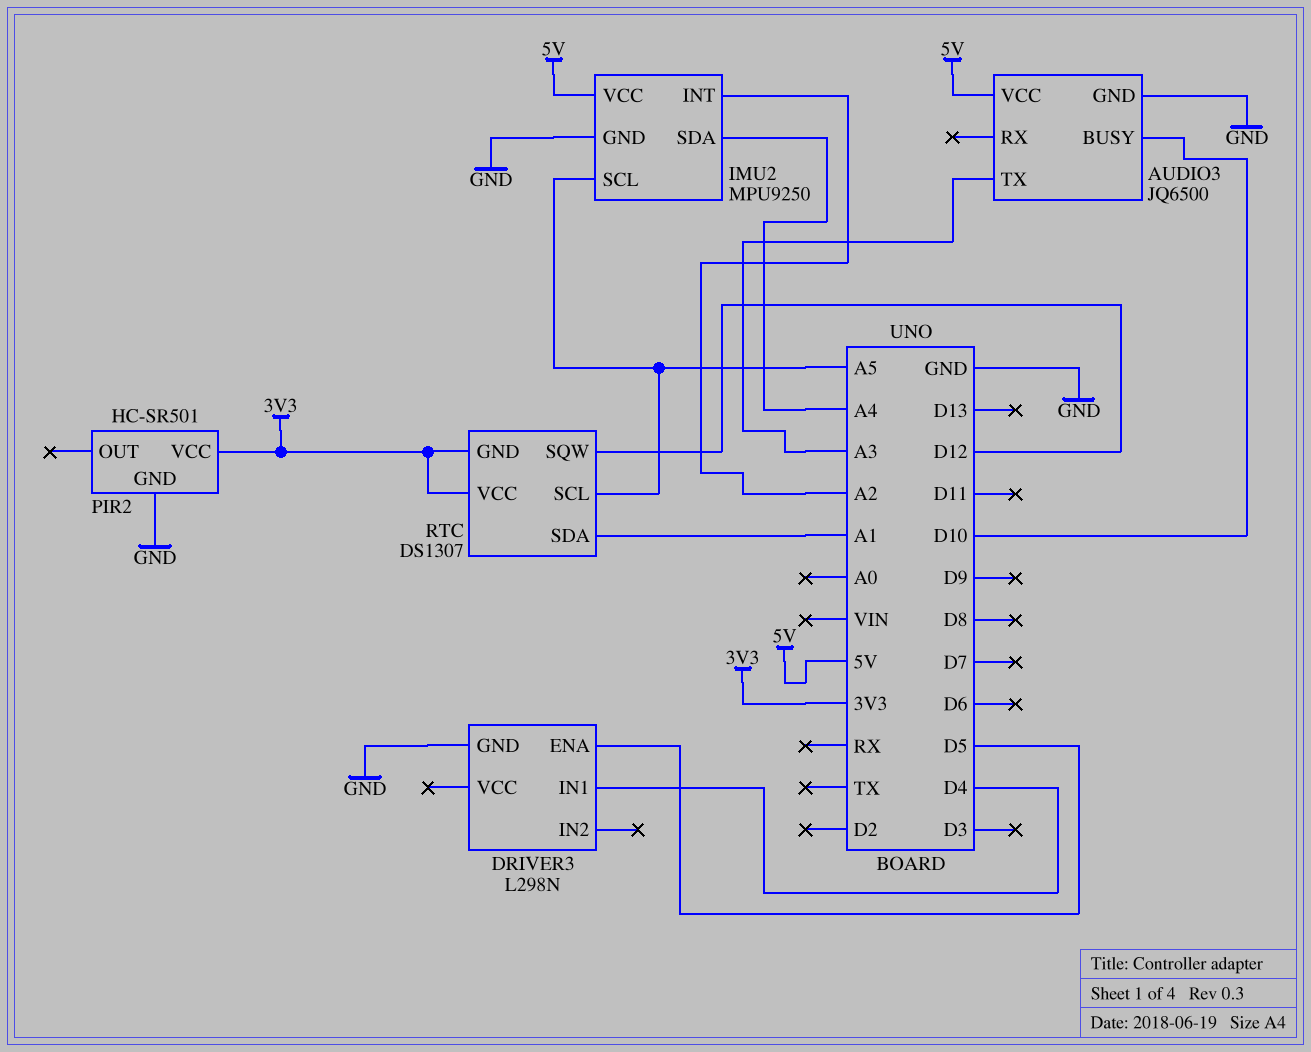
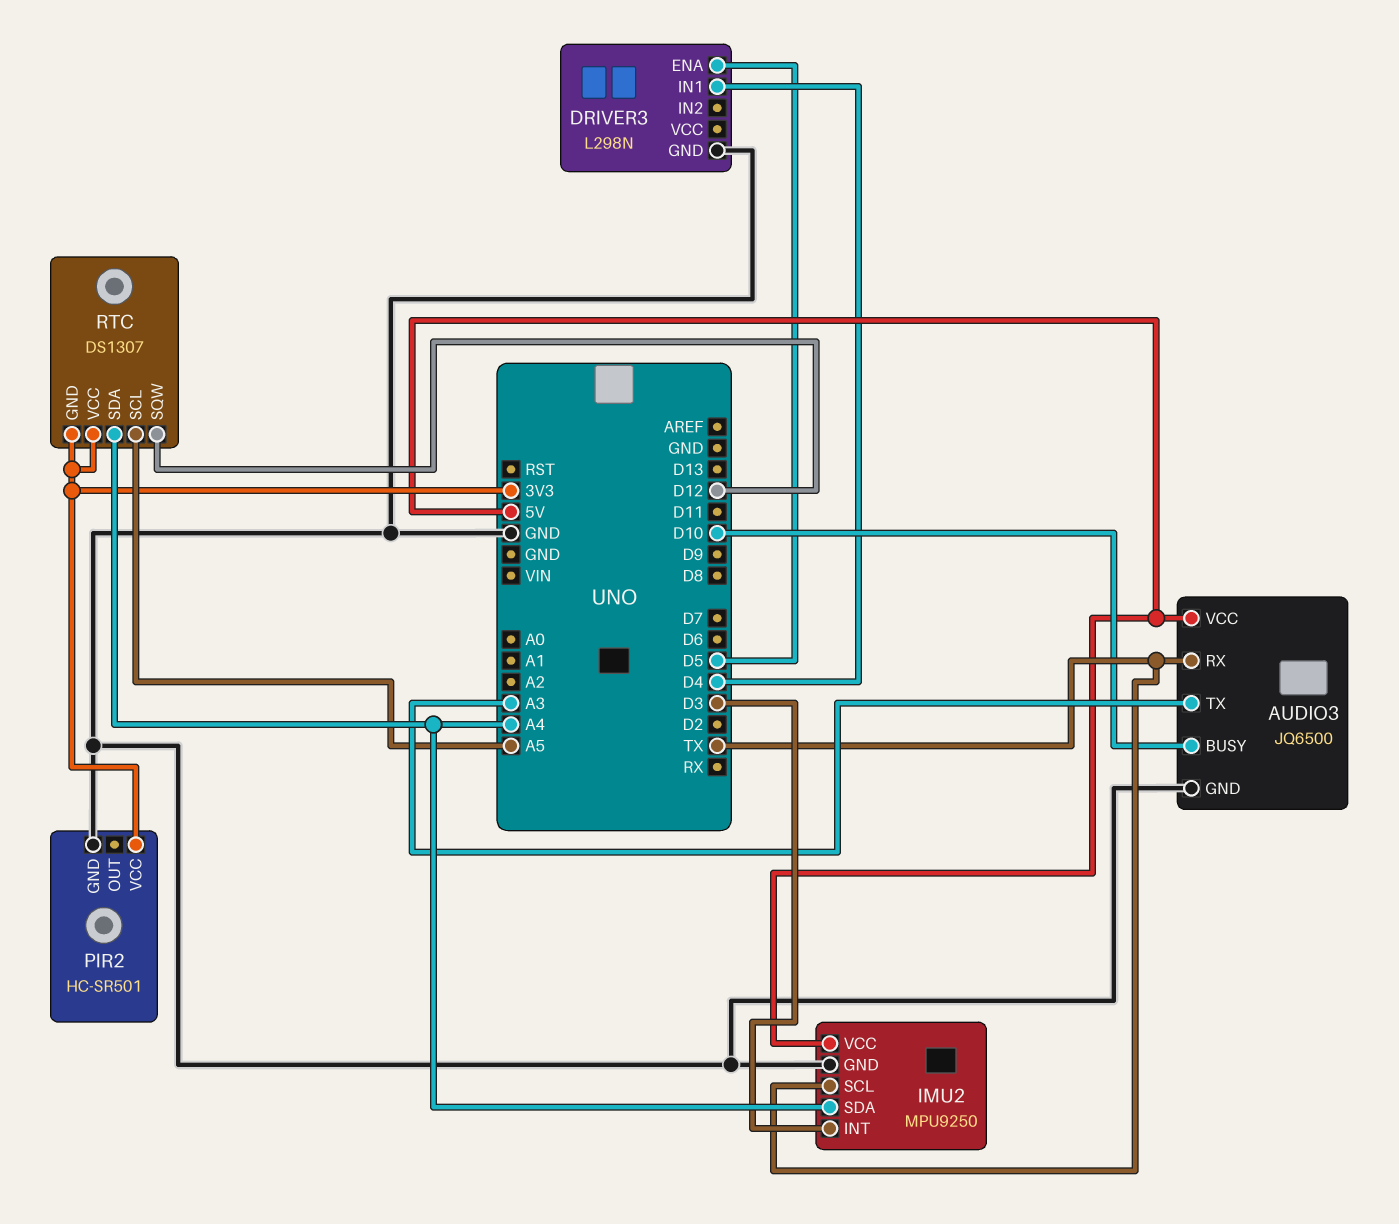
AUDIO3 pin RX: none -> TX
IMU2 pin INT: A2 -> D3
IMU2 pin SCL: A5 -> TX
RTC pin SDA: A1 -> A4

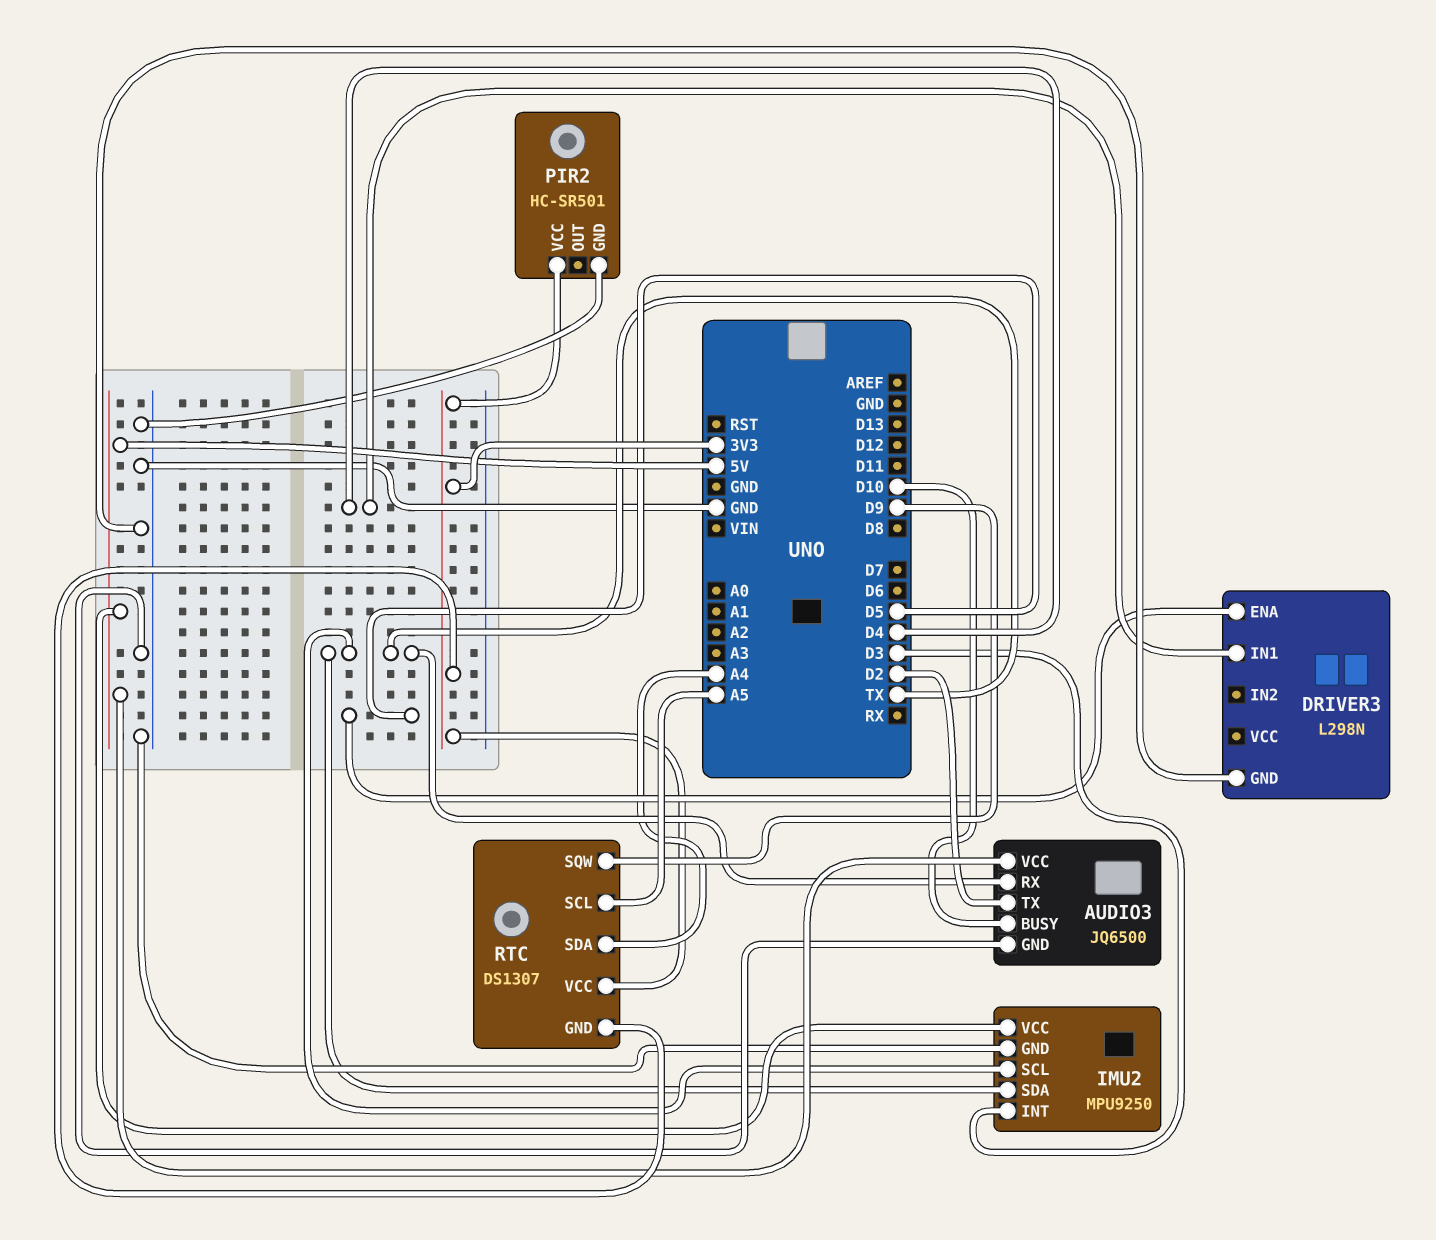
AUDIO3 pin TX: A3 -> D2
IMU2 pin SDA: A4 -> TX
RTC pin SQW: D12 -> D9

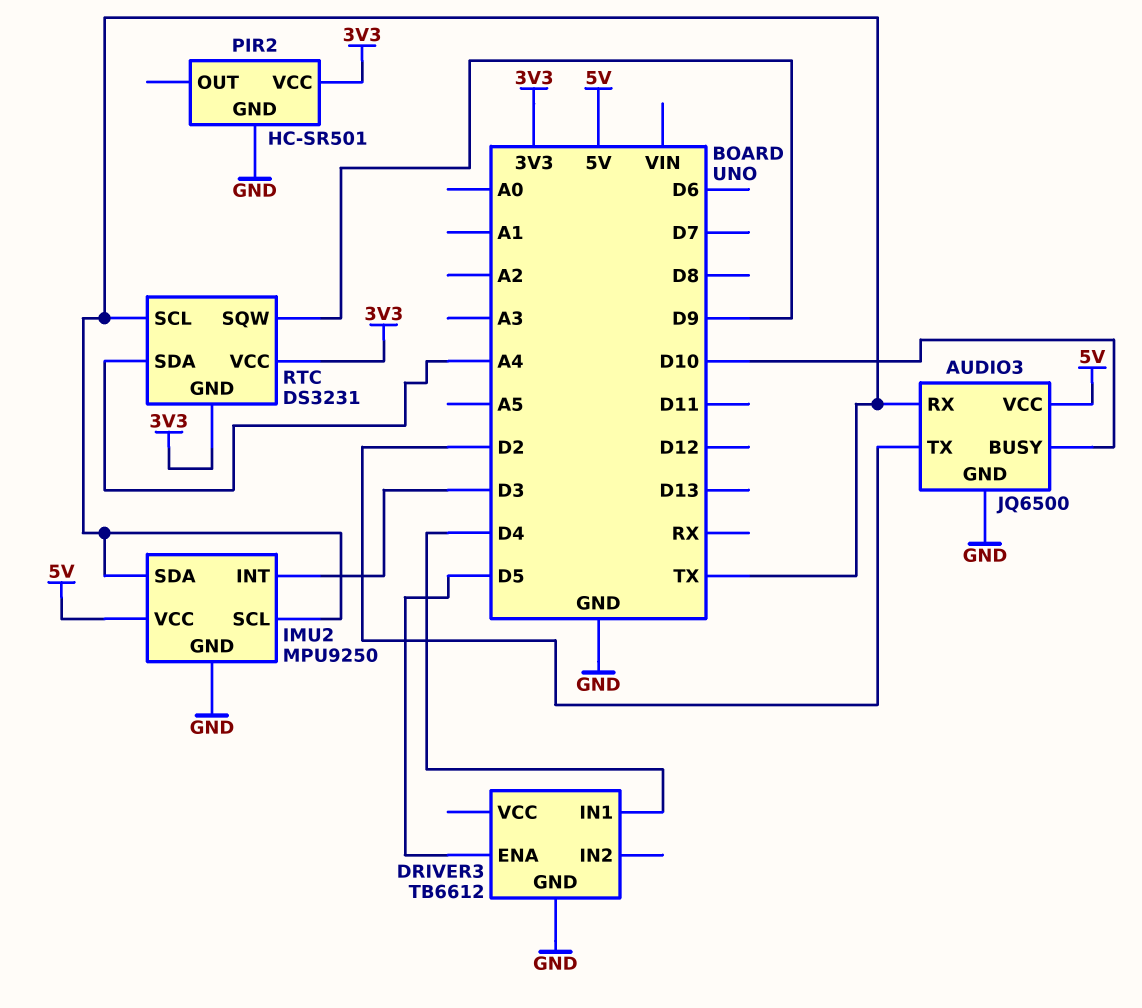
DRIVER3: L298N -> TB6612
RTC: DS1307 -> DS3231
RTC pin SCL: A5 -> TX

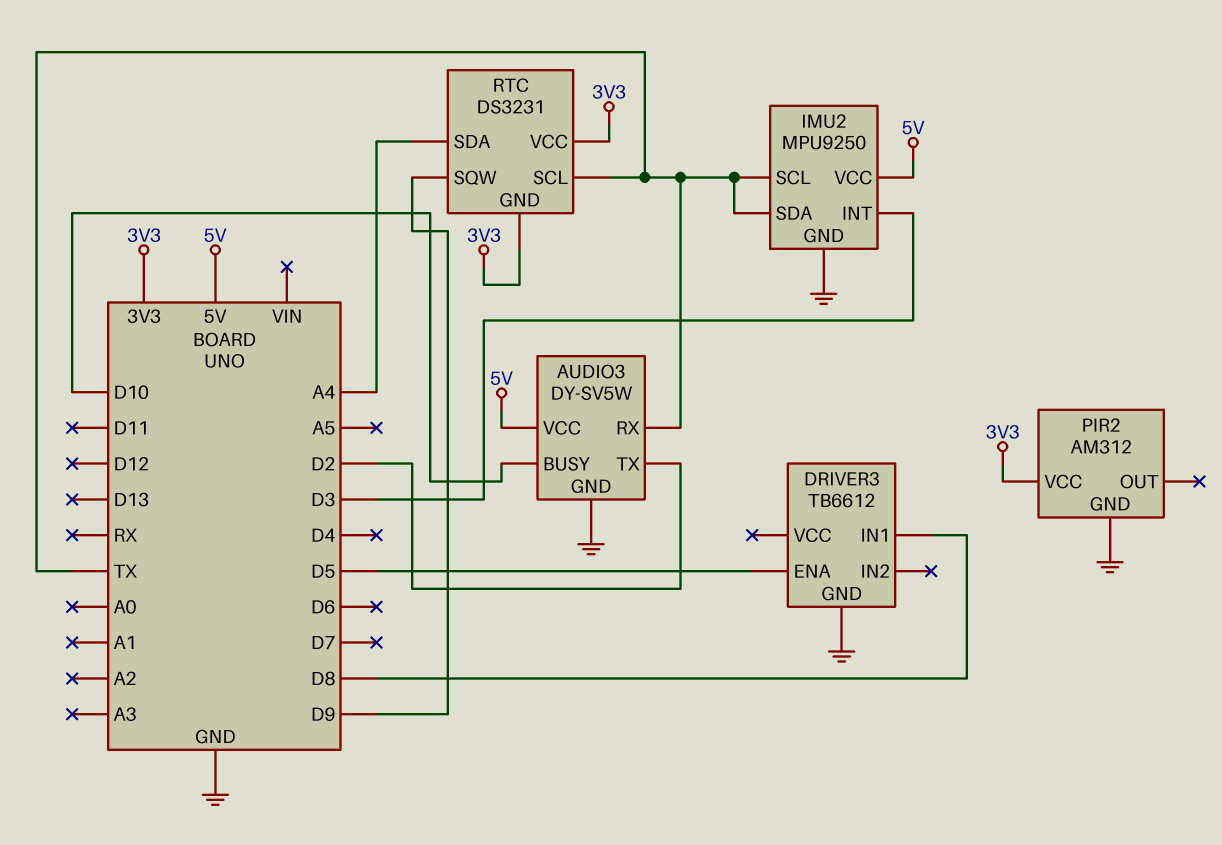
AUDIO3: JQ6500 -> DY-SV5W
DRIVER3 pin IN1: D4 -> D8
PIR2: HC-SR501 -> AM312

